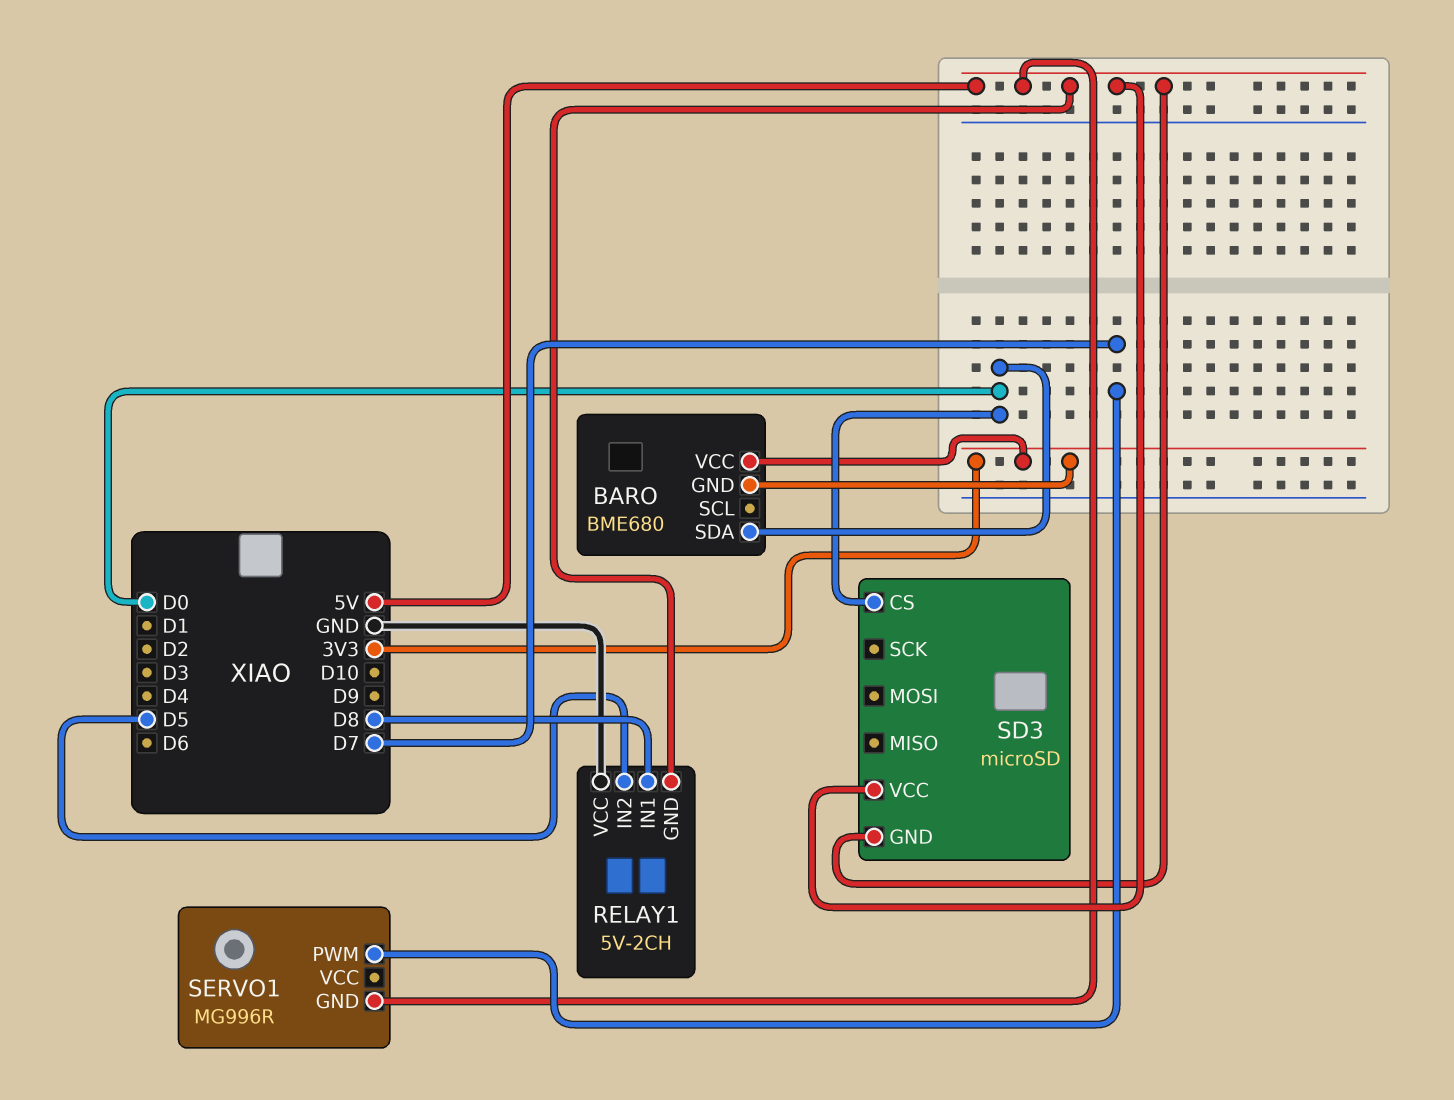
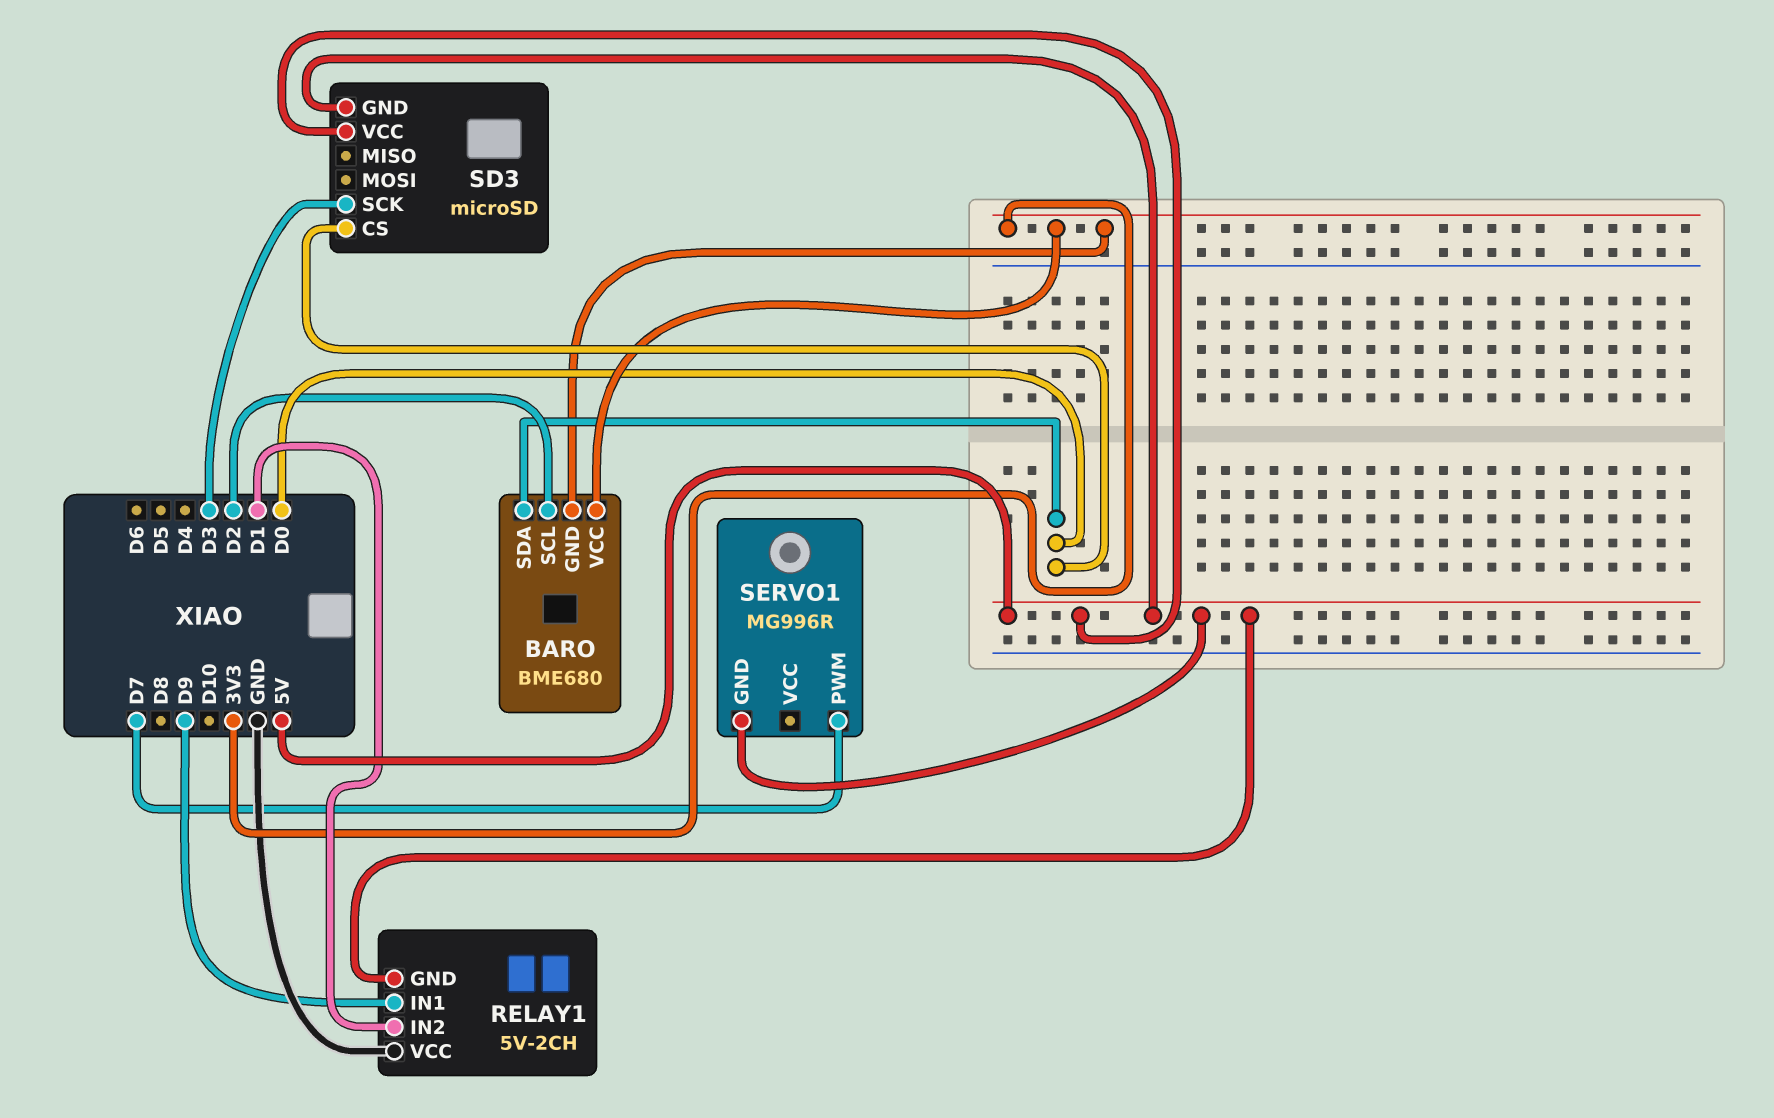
BARO pin SCL: none -> D2
RELAY1 pin IN1: D8 -> D9
RELAY1 pin IN2: D5 -> D1
SD3 pin SCK: none -> D3

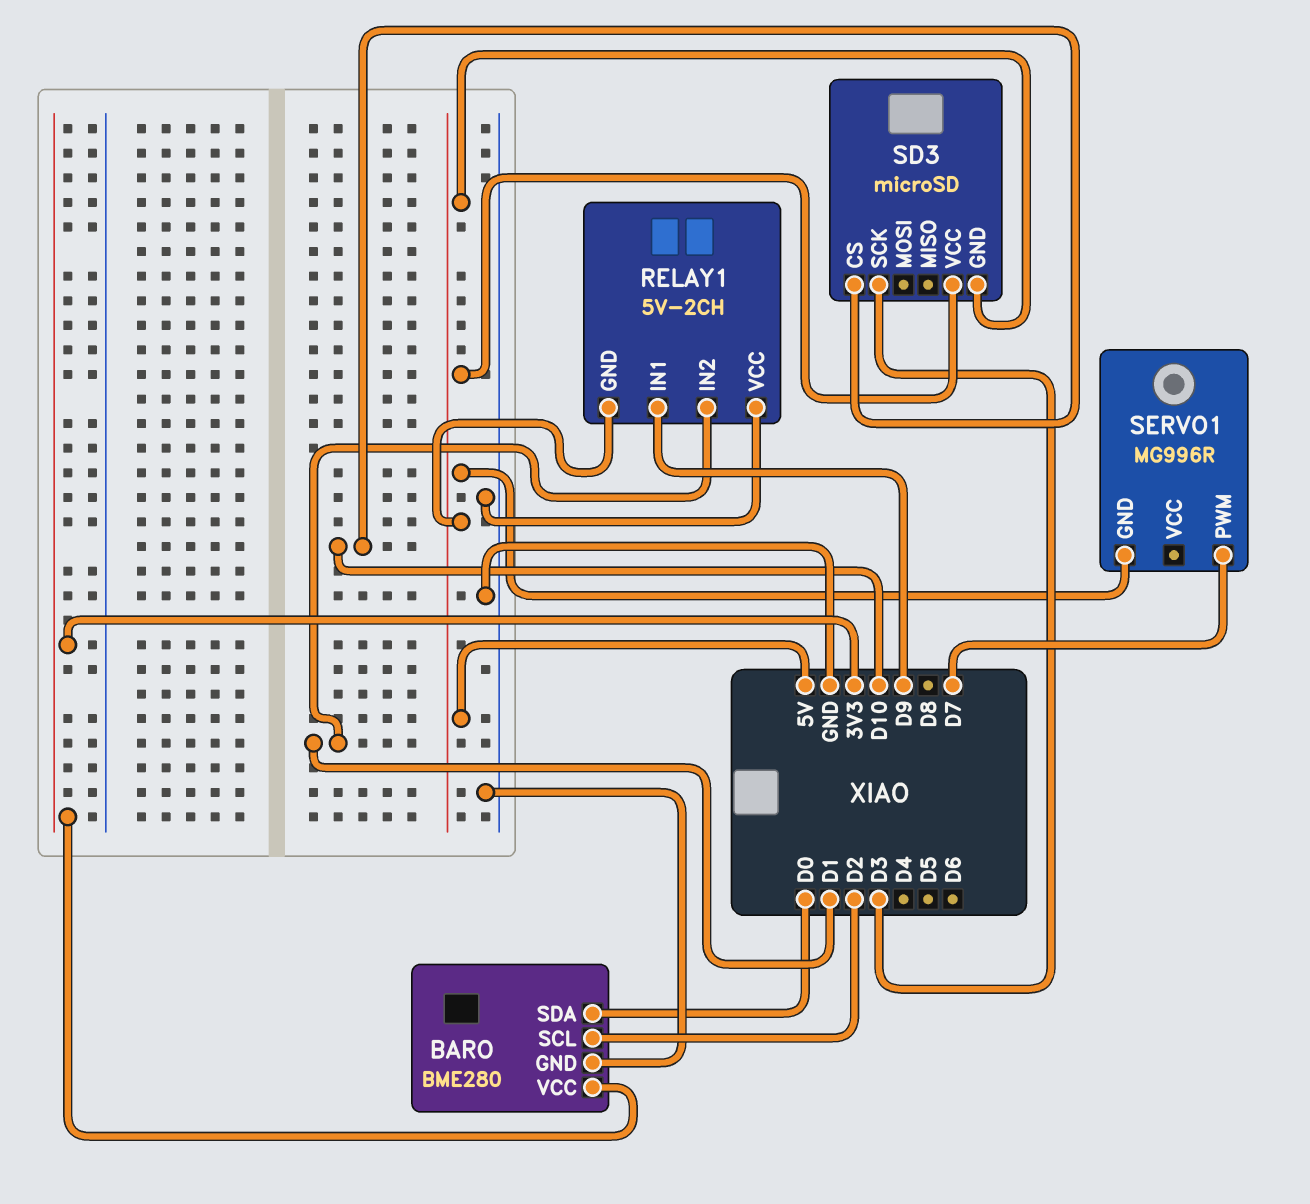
BARO: BME680 -> BME280
BARO pin GND: 3V3 -> GND
SD3 pin CS: D0 -> D10

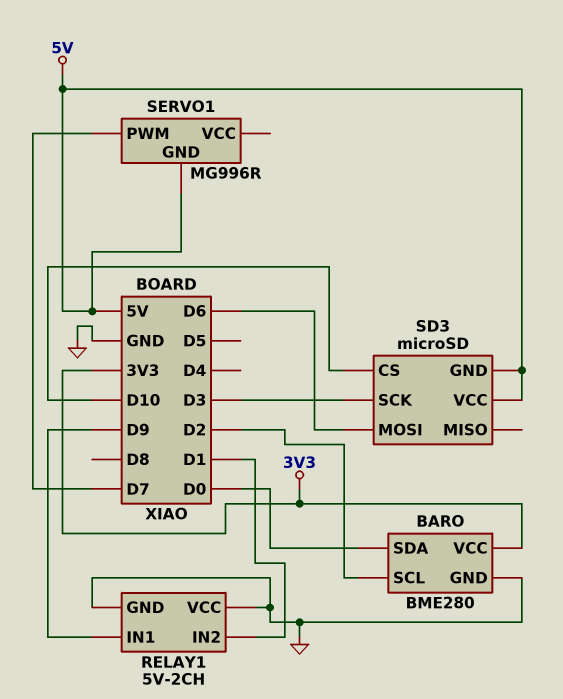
RELAY1 pin GND: 5V -> GND
SD3 pin MOSI: none -> D6

